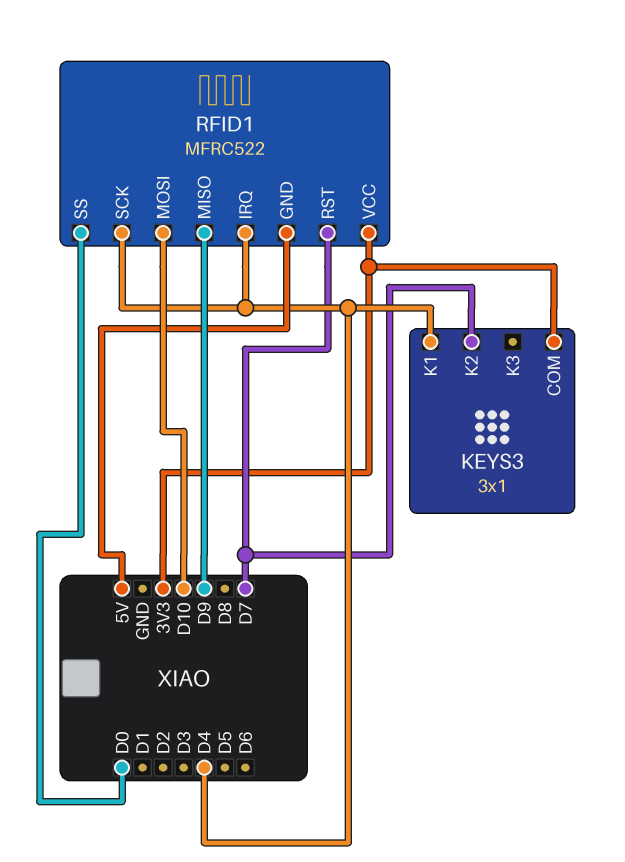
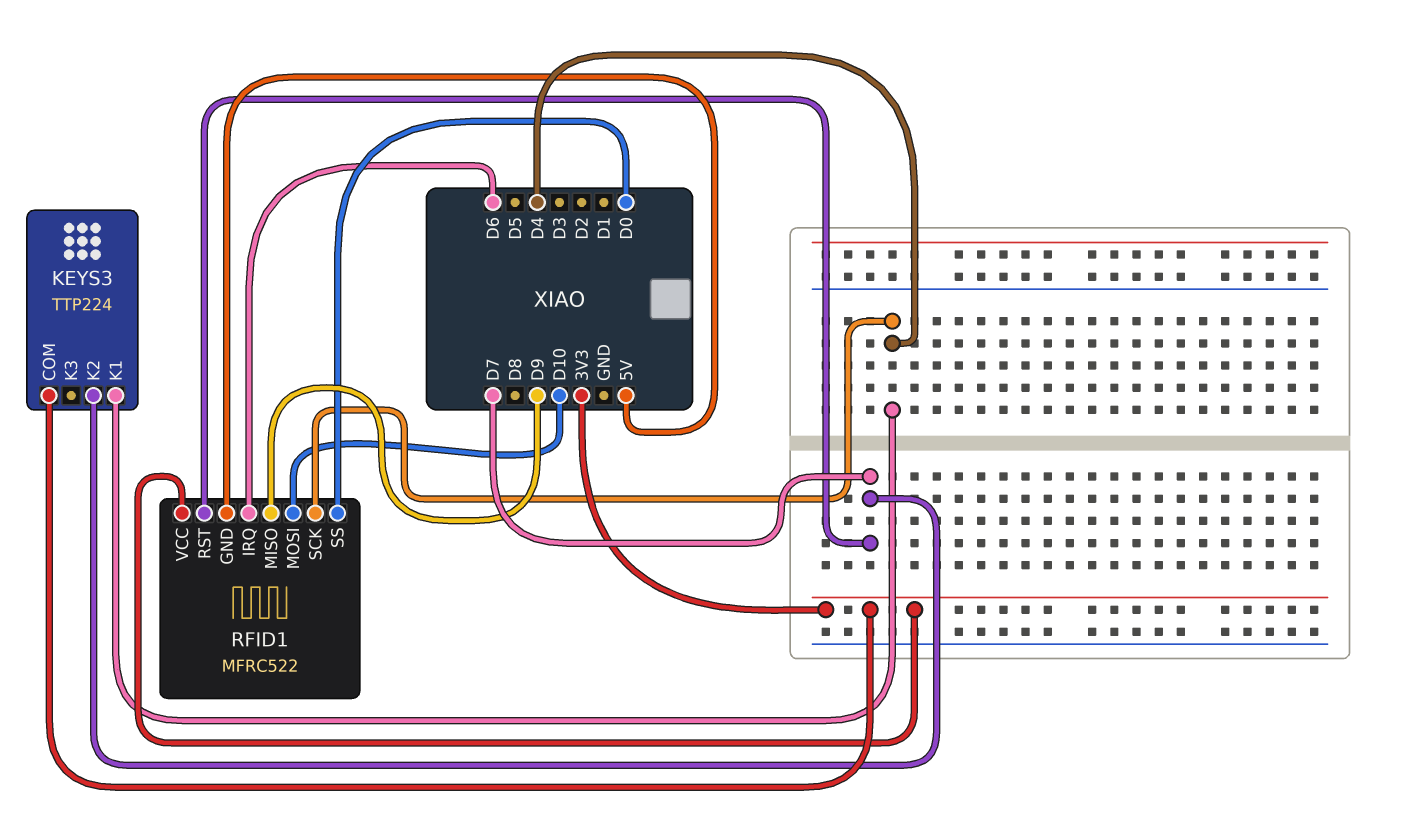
KEYS3: 3x1 -> TTP224
RFID1 pin IRQ: D4 -> D6

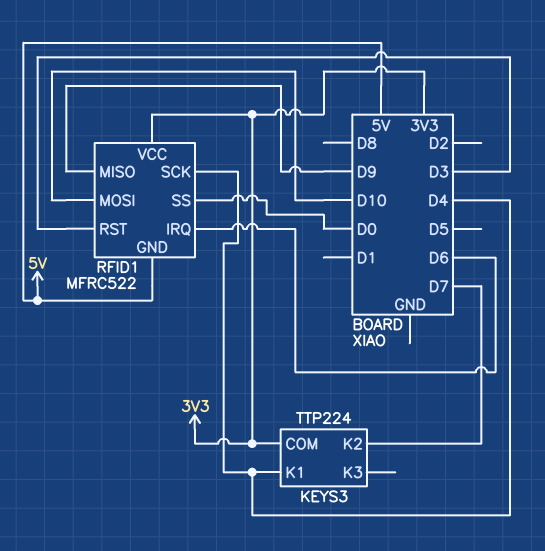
RFID1 pin RST: D7 -> D3

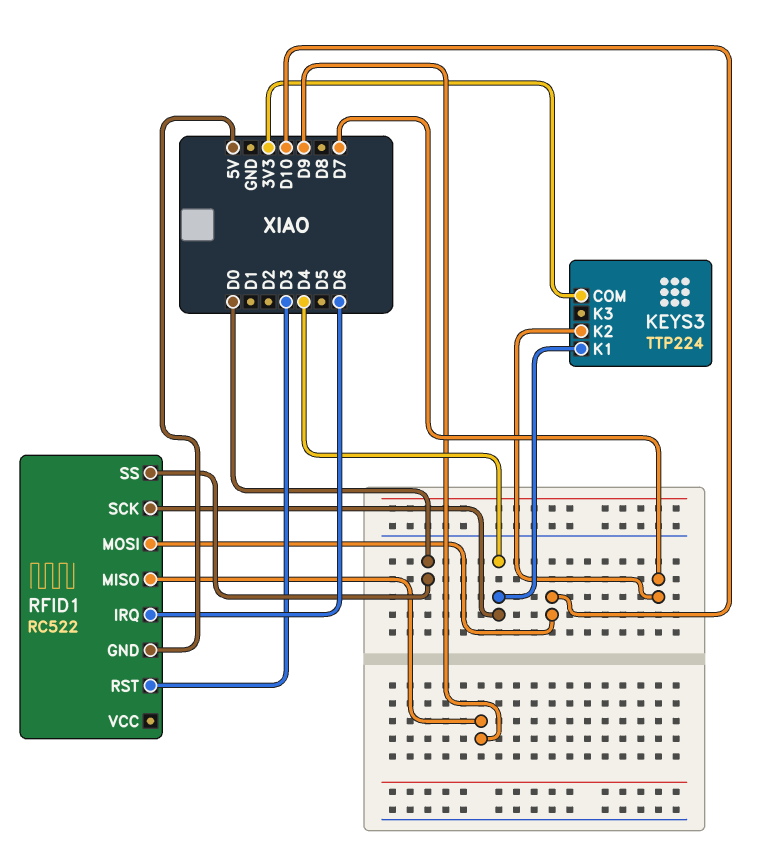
RFID1: MFRC522 -> RC522
RFID1 pin VCC: 3V3 -> none

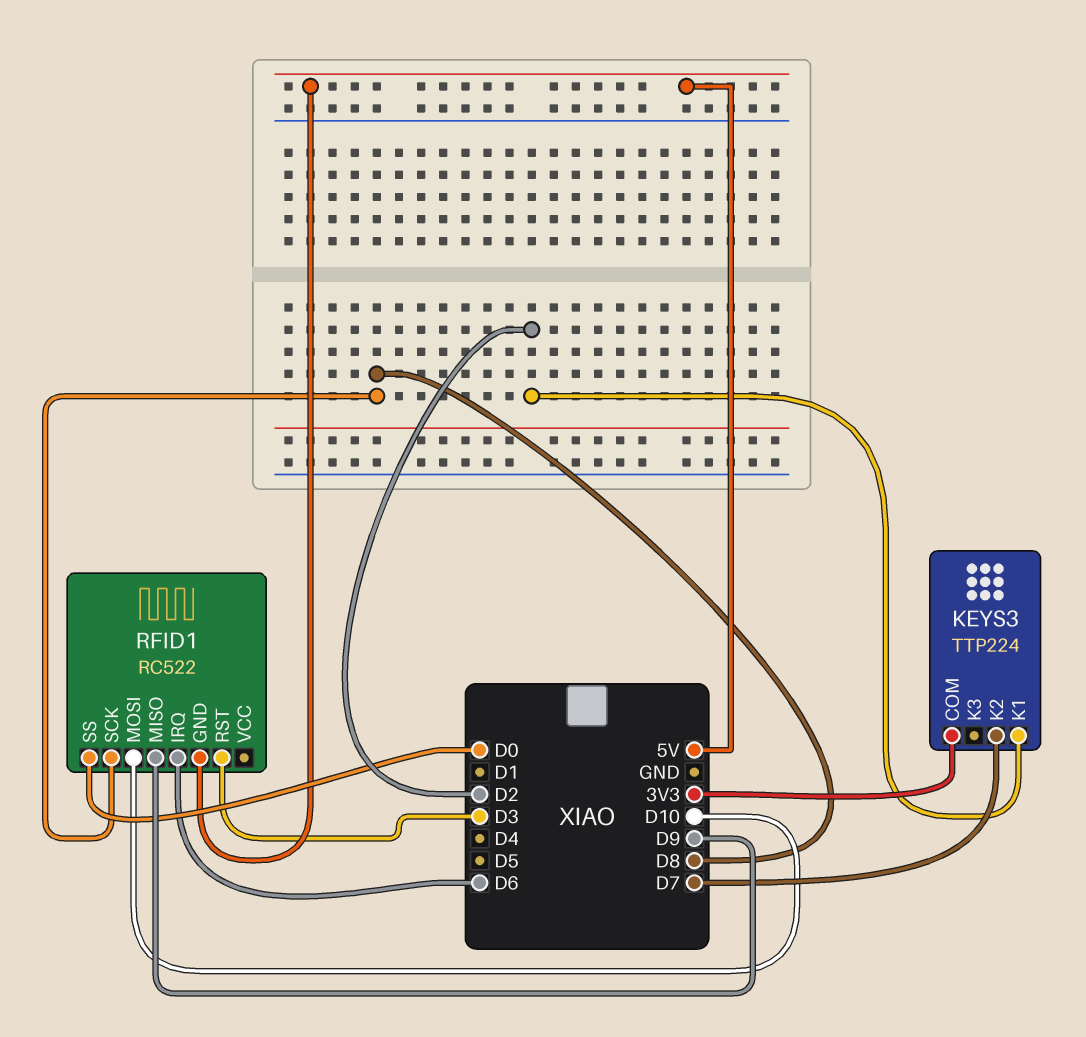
KEYS3 pin K1: D4 -> D2
RFID1 pin SCK: D4 -> D8

